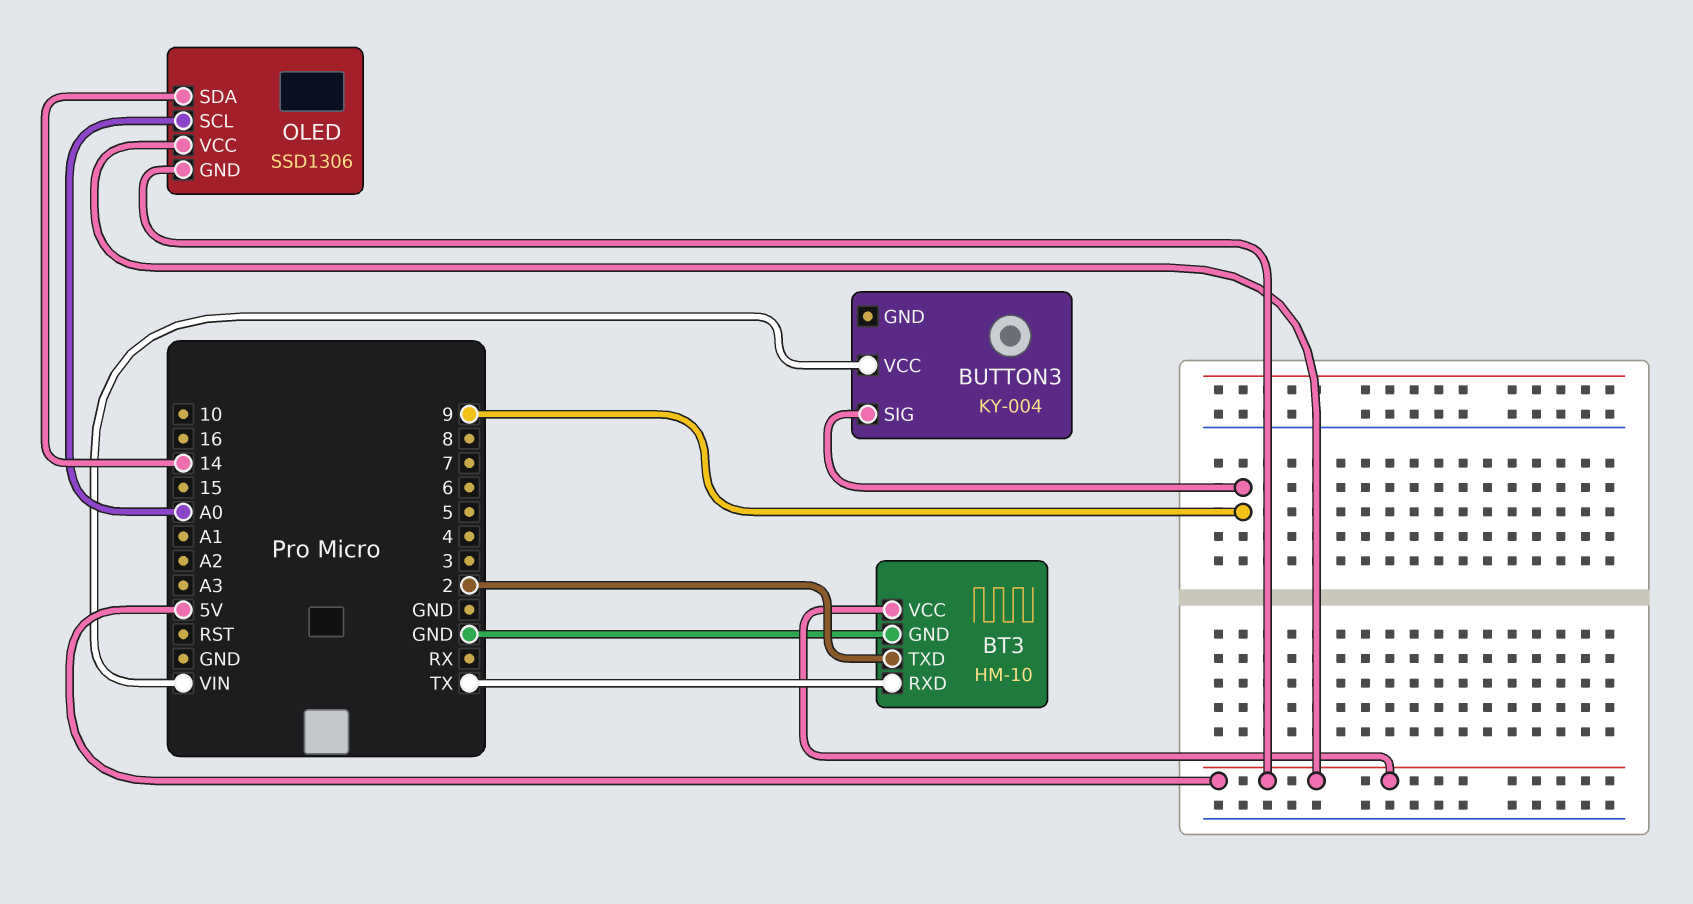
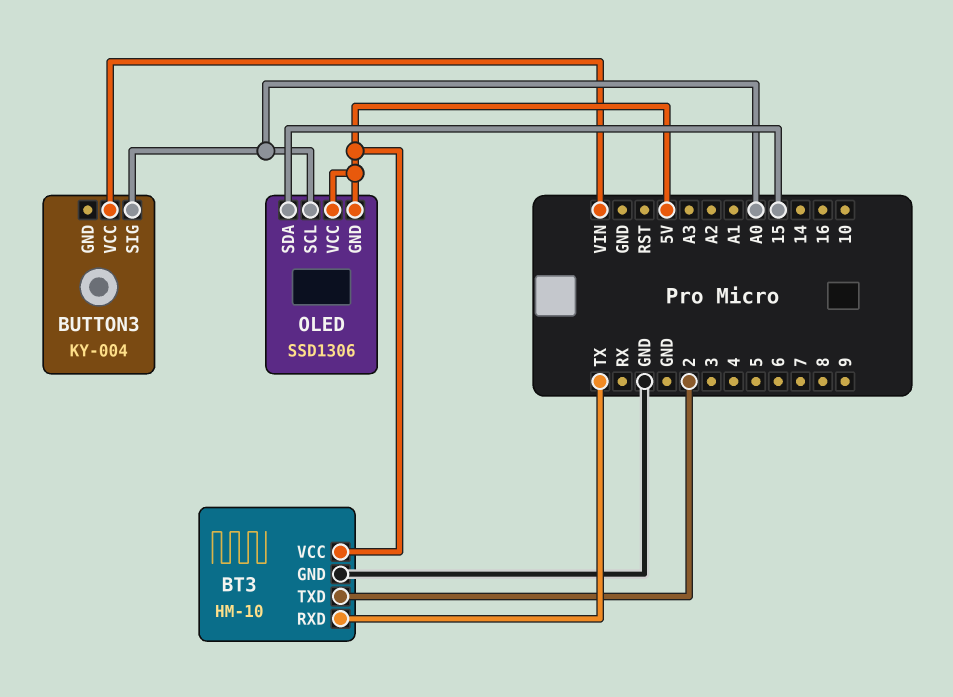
BUTTON3 pin SIG: 9 -> A0
OLED pin SDA: 14 -> 15

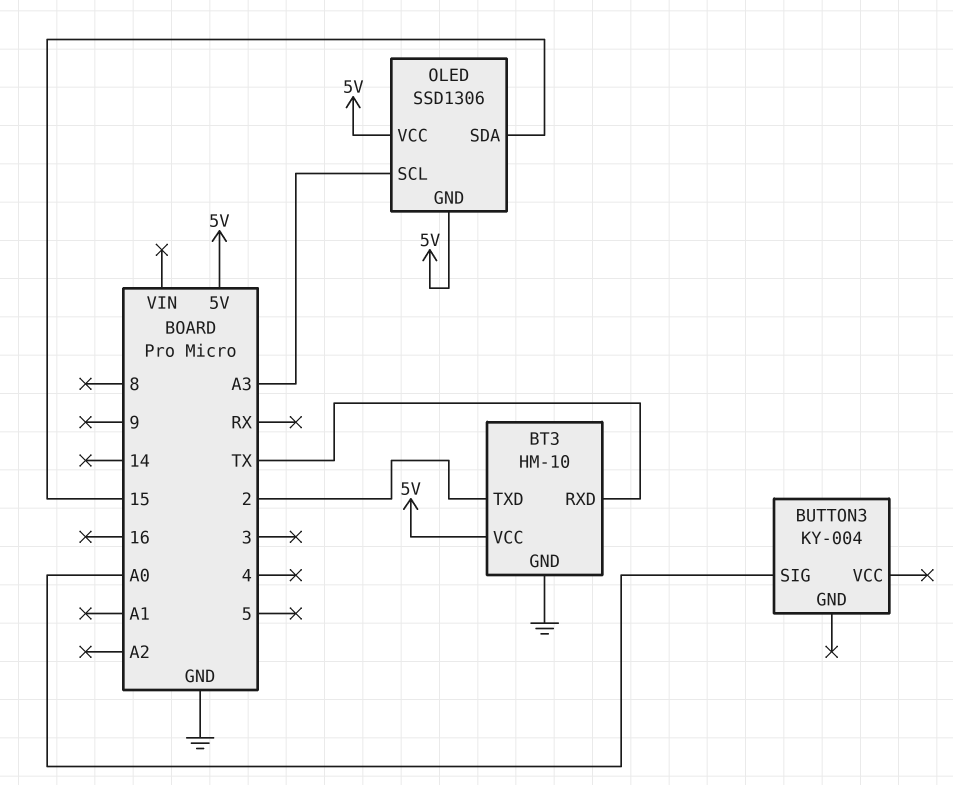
BUTTON3 pin VCC: VIN -> none
OLED pin SCL: A0 -> A3

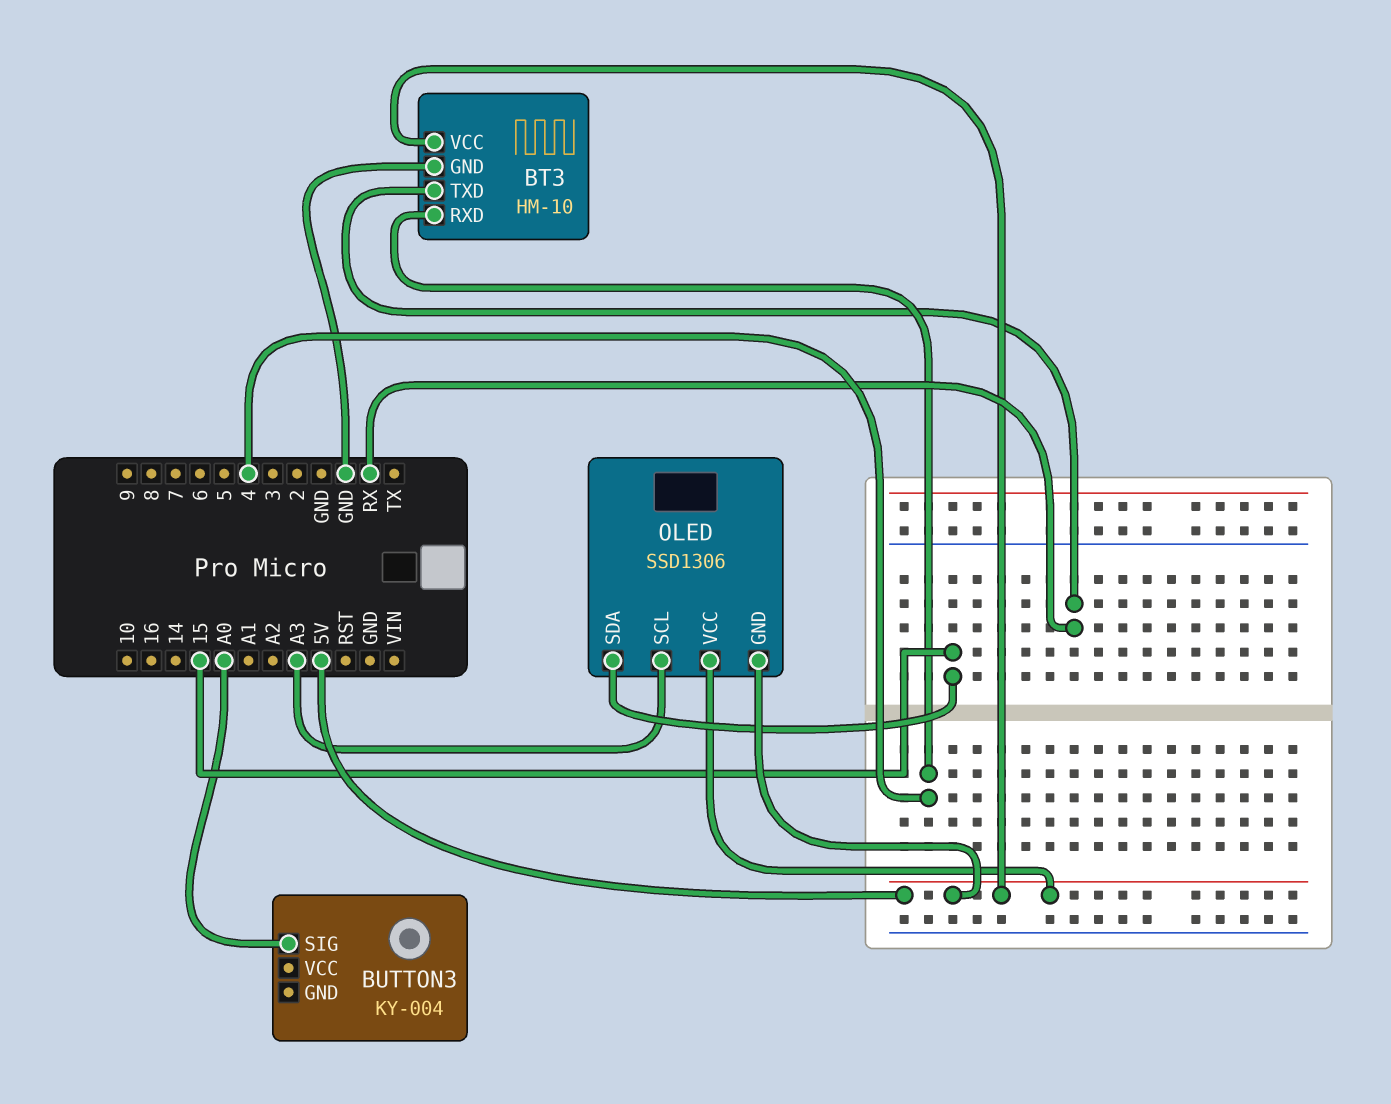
BT3 pin RXD: TX -> 4
BT3 pin TXD: 2 -> RX

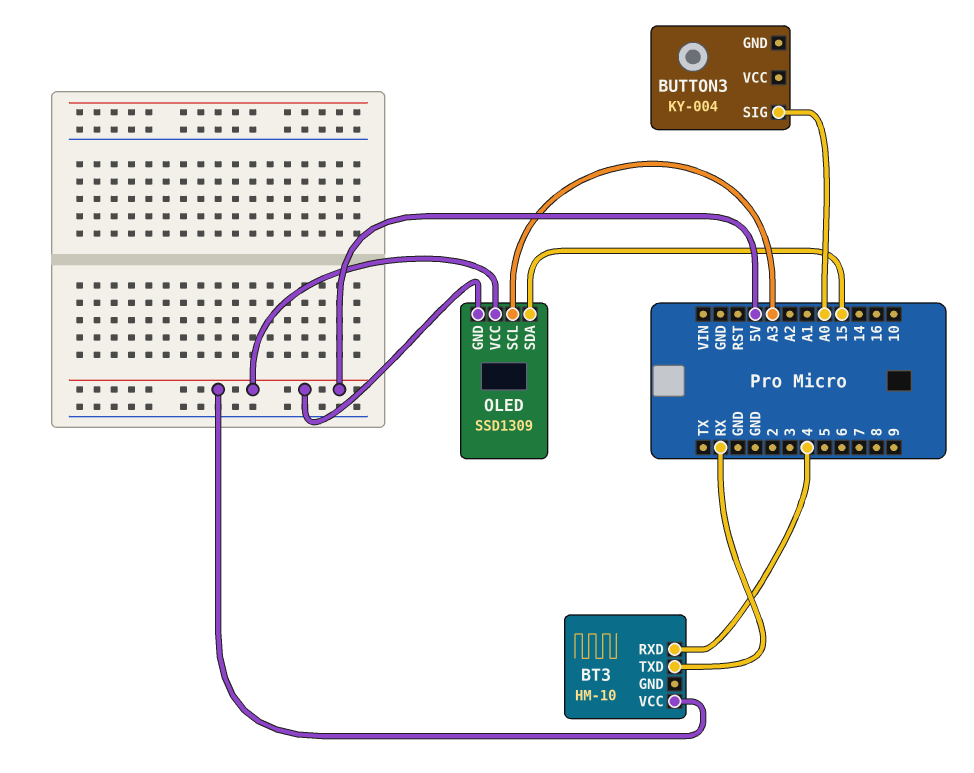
BT3 pin GND: GND -> none
OLED: SSD1306 -> SSD1309

